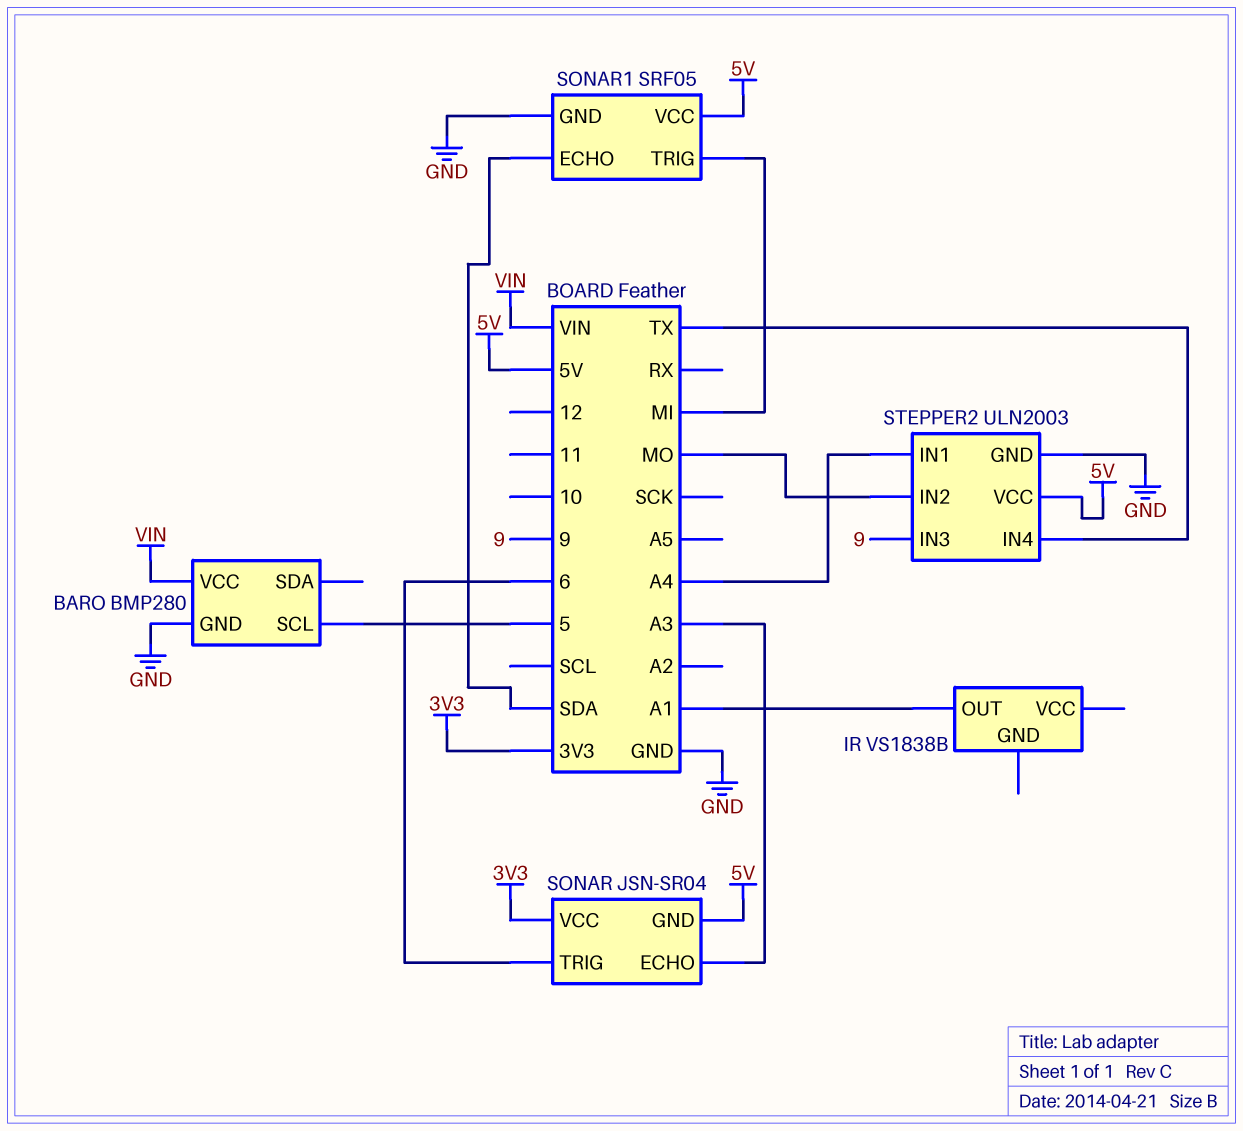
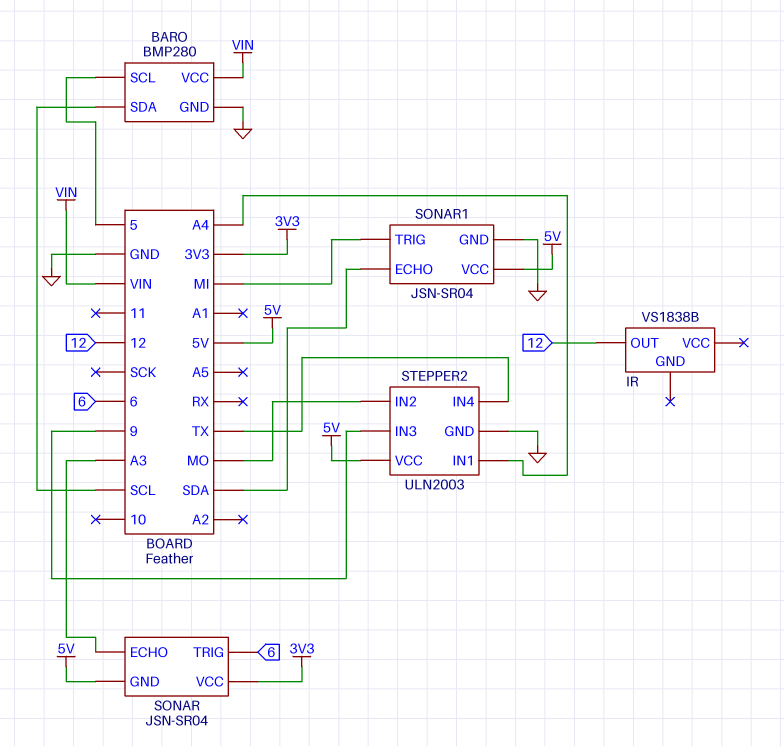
BARO pin SDA: none -> SCL
IR pin OUT: A1 -> 12
SONAR1: SRF05 -> JSN-SR04

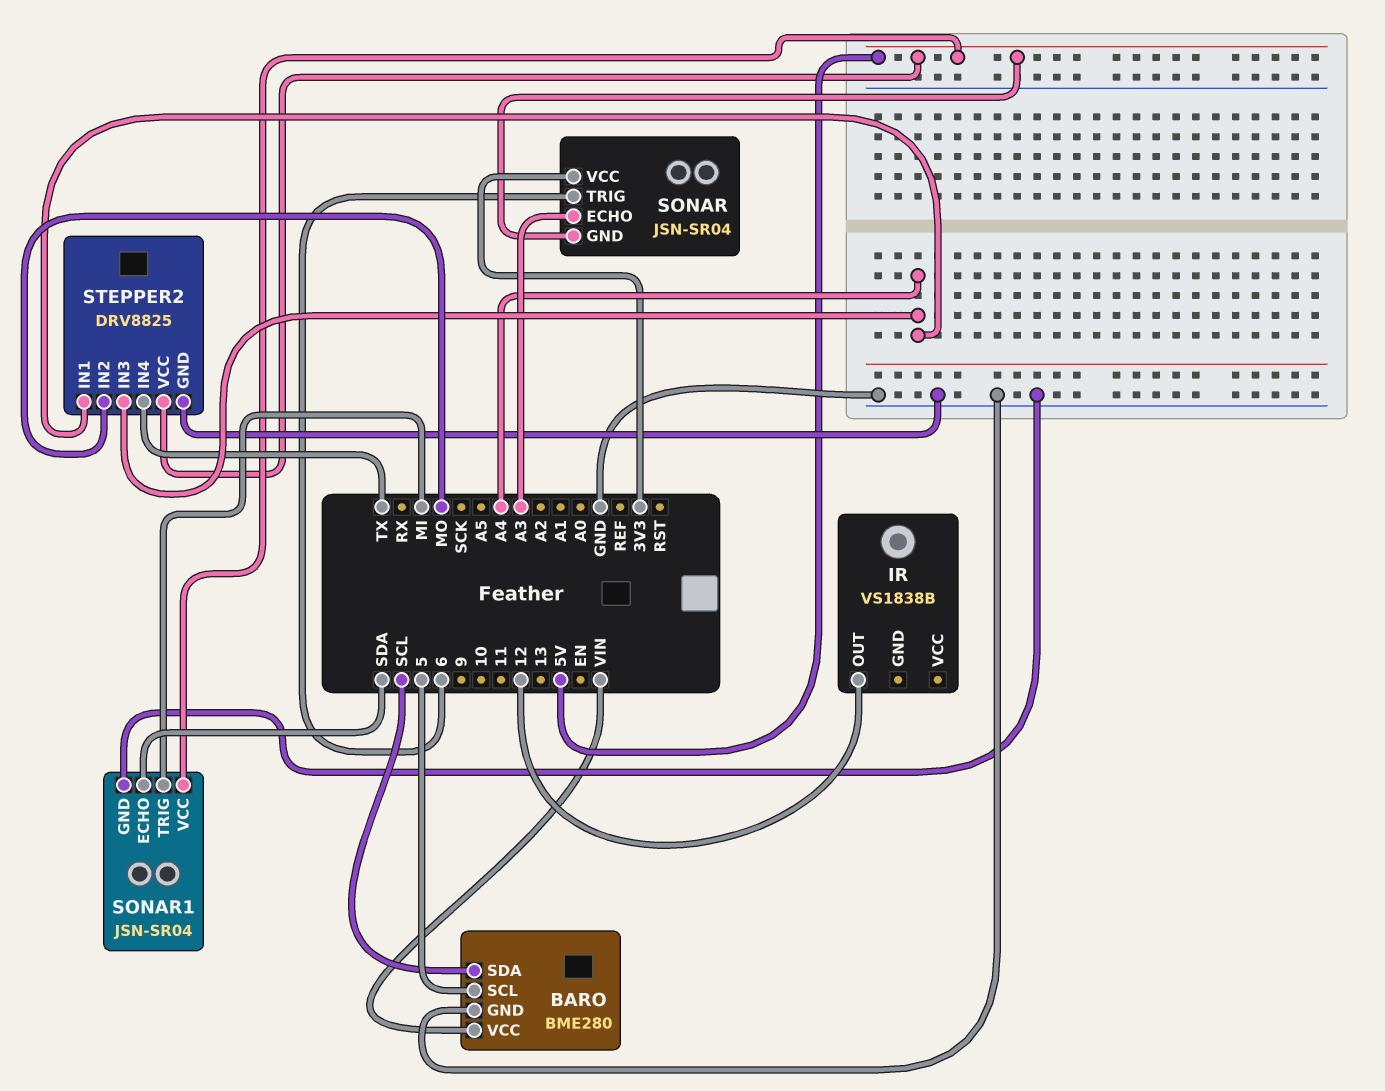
BARO: BMP280 -> BME280
STEPPER2: ULN2003 -> DRV8825
STEPPER2 pin IN3: 9 -> A4

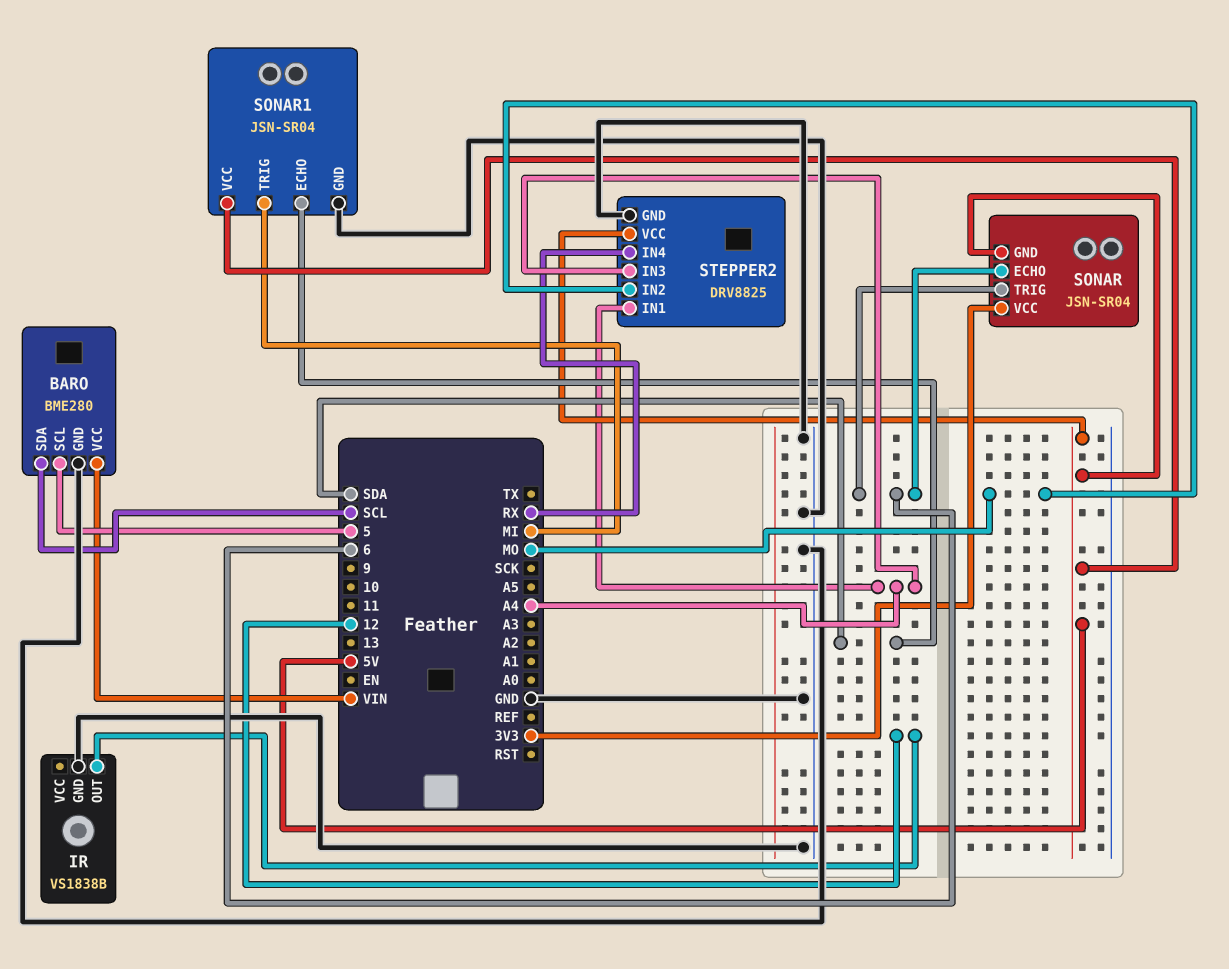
IR pin GND: none -> GND
SONAR pin ECHO: A3 -> 6
STEPPER2 pin IN4: TX -> RX

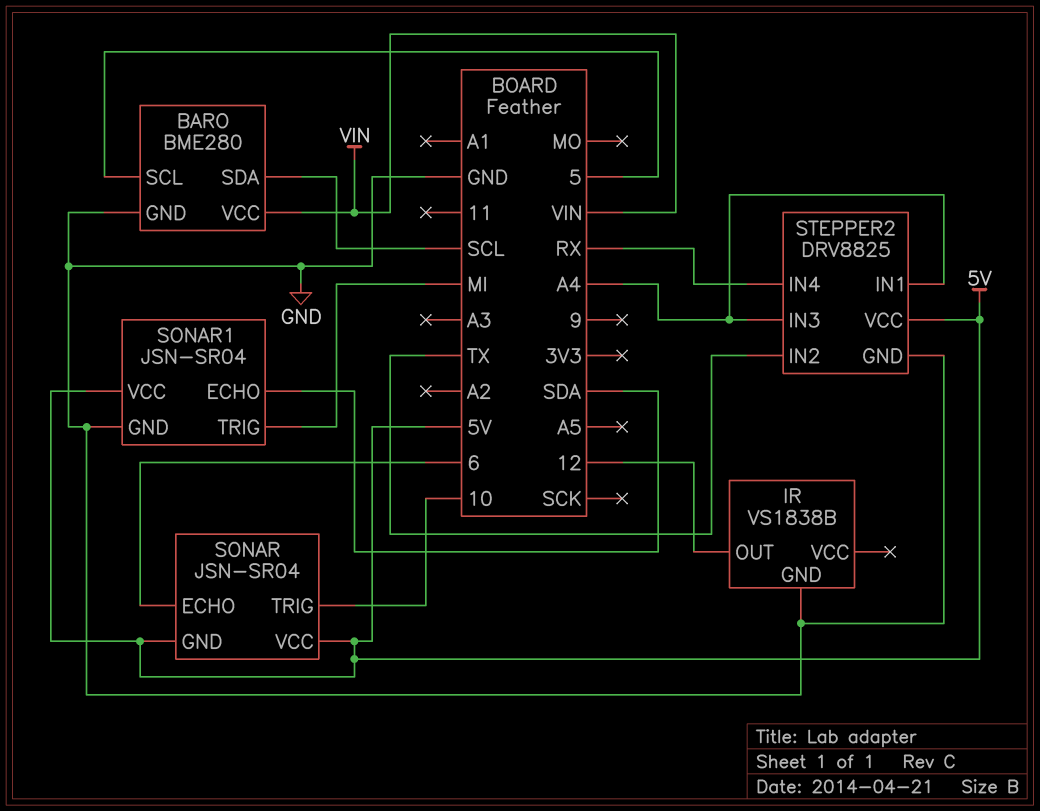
SONAR pin TRIG: 6 -> 10
SONAR pin VCC: 3V3 -> 5V
STEPPER2 pin IN2: MO -> TX

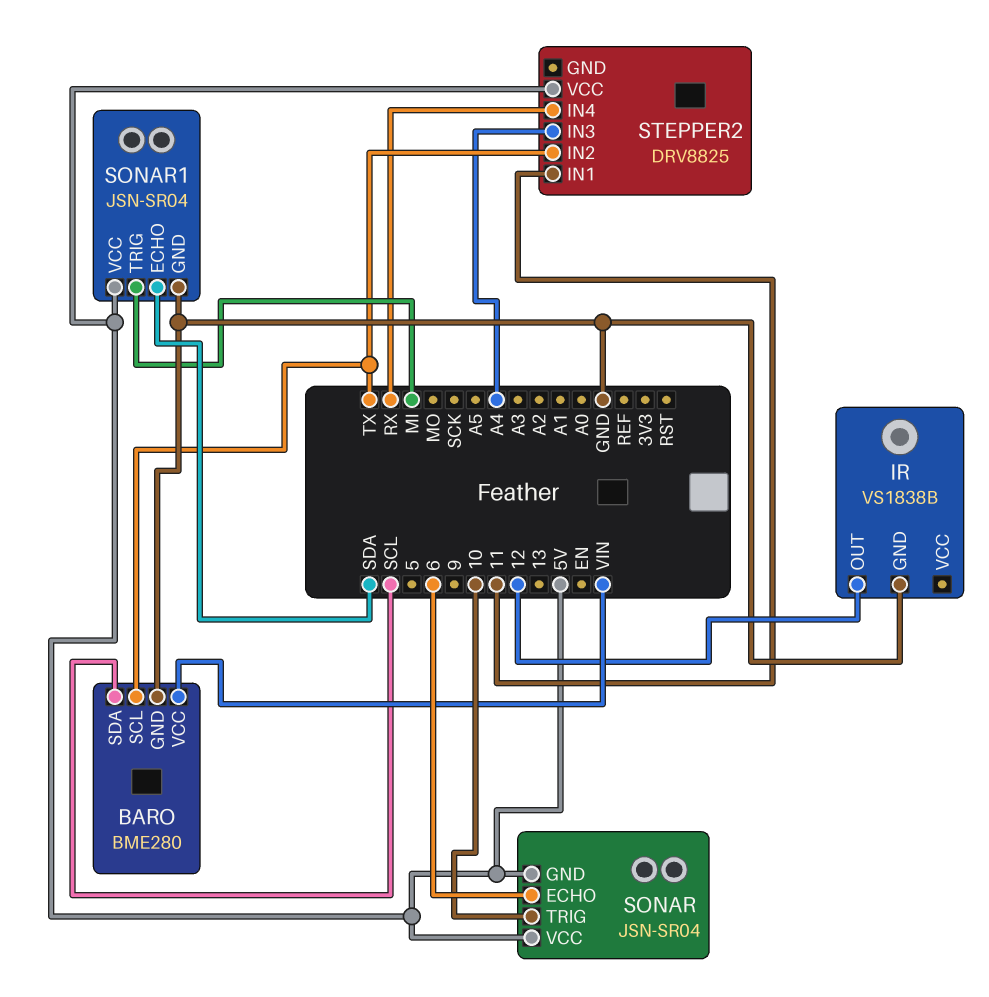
BARO pin SCL: 5 -> TX
STEPPER2 pin GND: GND -> none
STEPPER2 pin IN1: A4 -> 11

